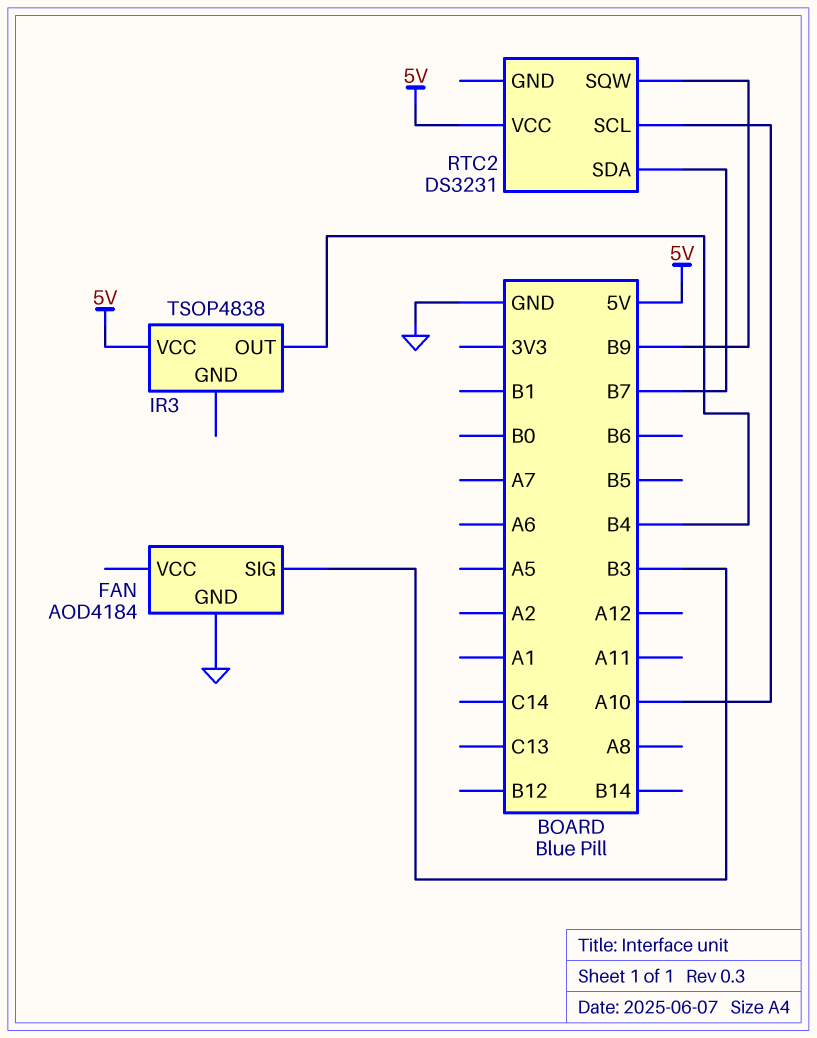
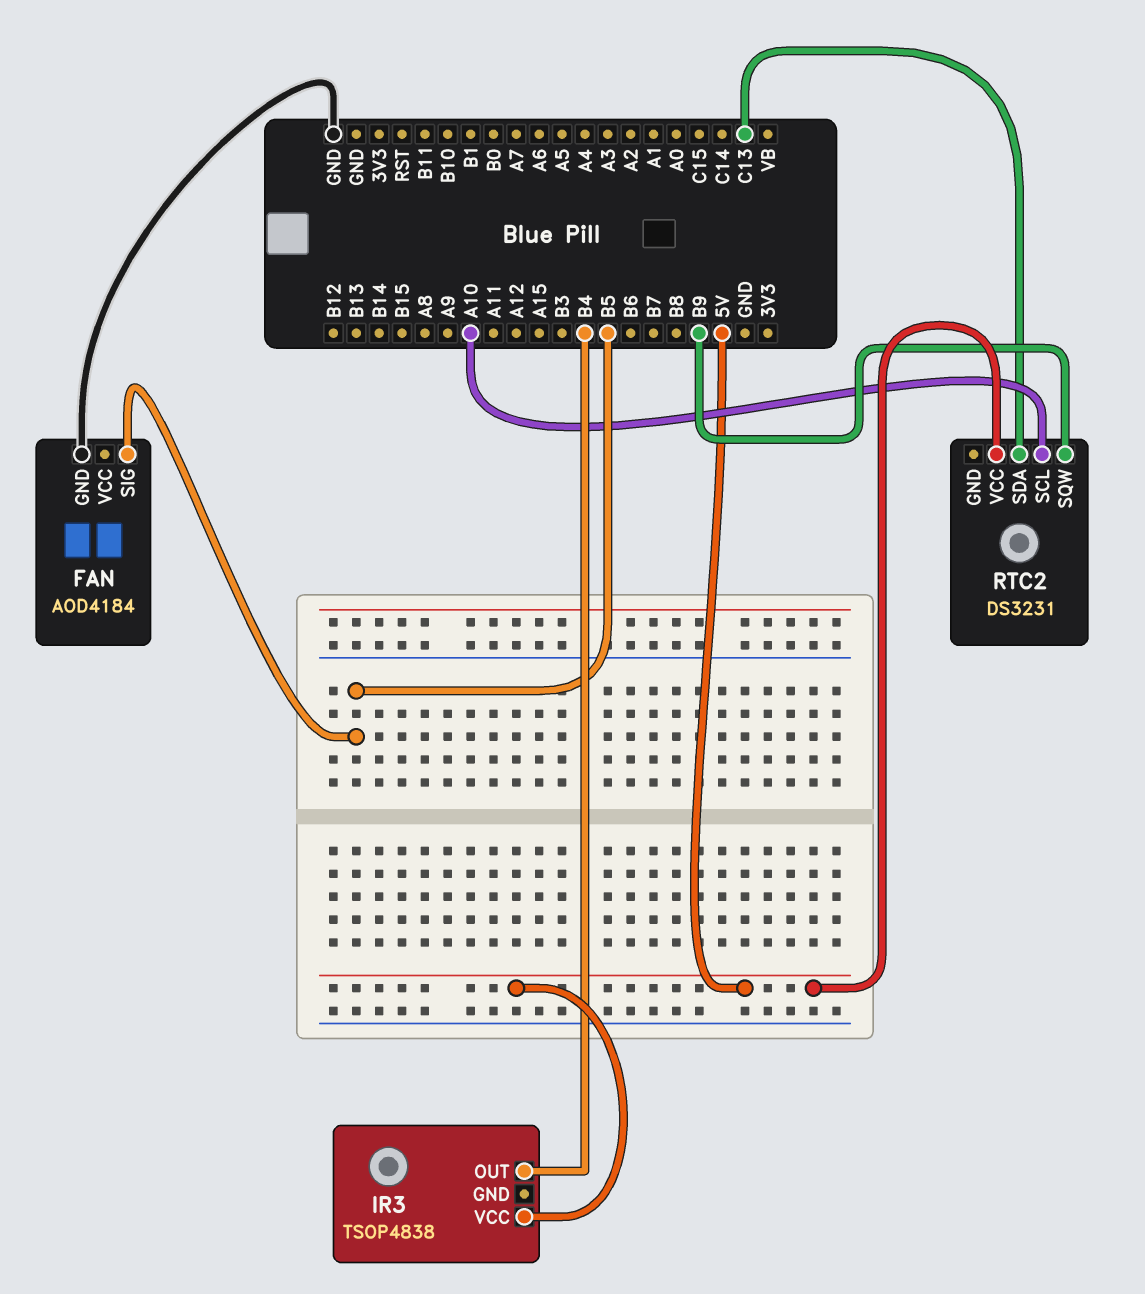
FAN pin SIG: B3 -> B5
RTC2 pin SDA: B7 -> C13

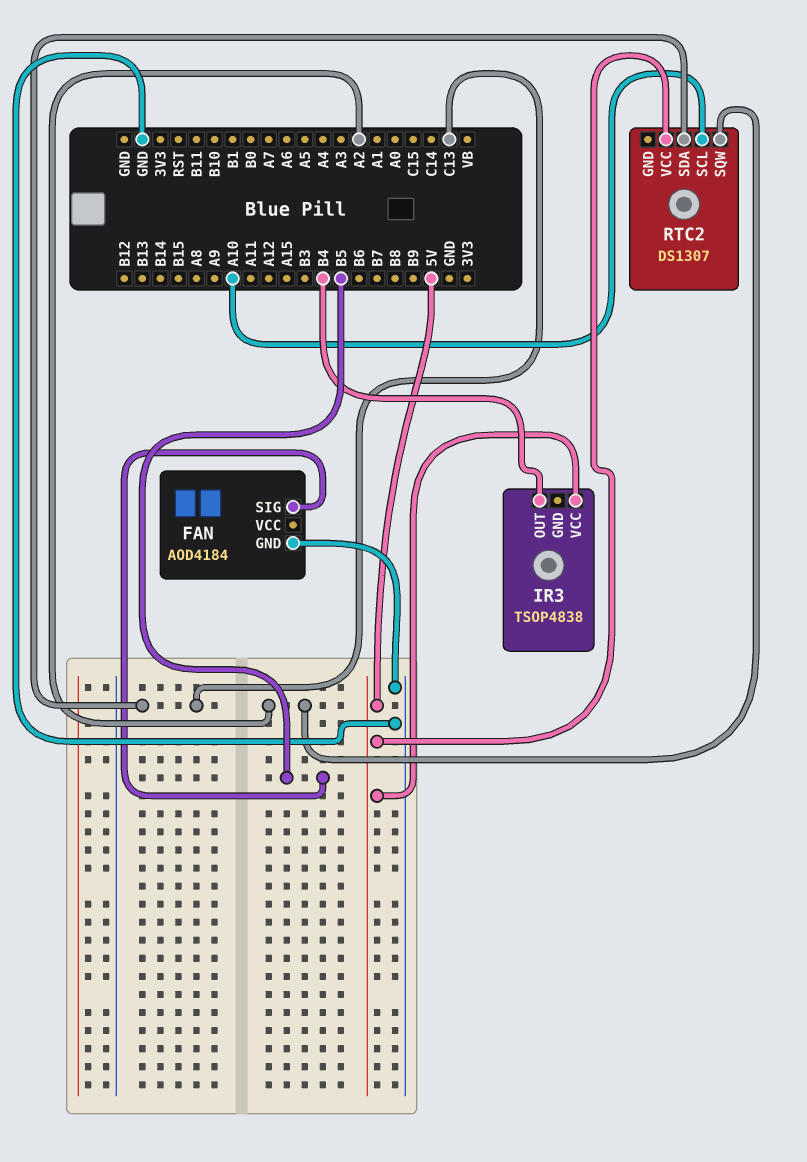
RTC2: DS3231 -> DS1307
RTC2 pin SQW: B9 -> A2

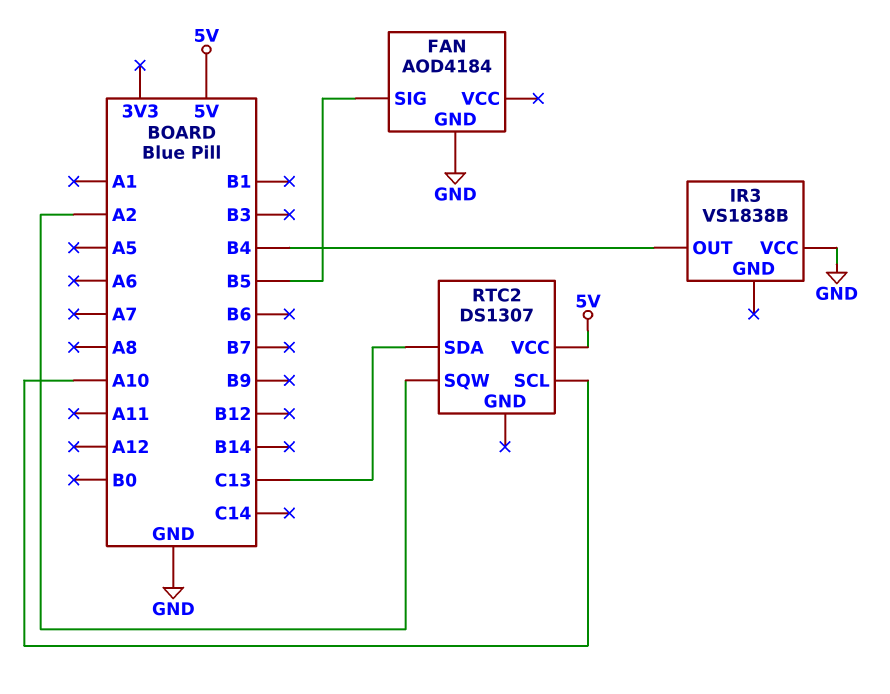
IR3: TSOP4838 -> VS1838B
IR3 pin VCC: 5V -> GND

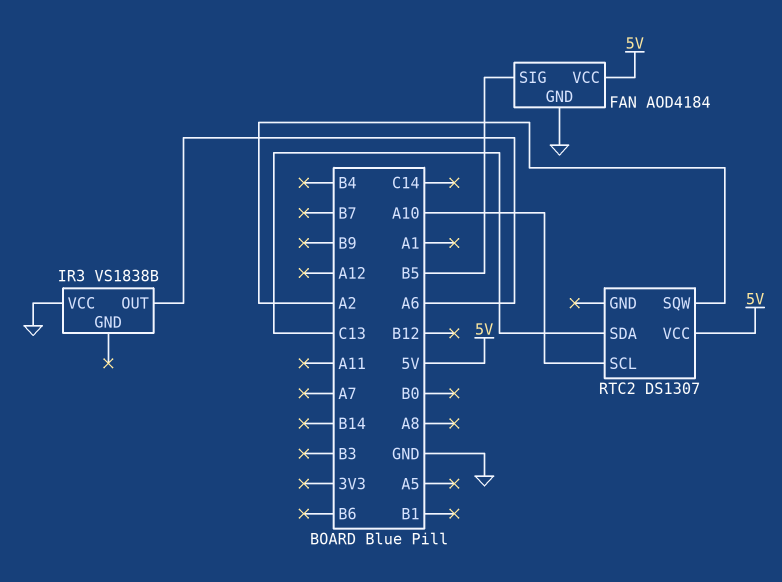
FAN pin VCC: none -> 5V
IR3 pin OUT: B4 -> A6

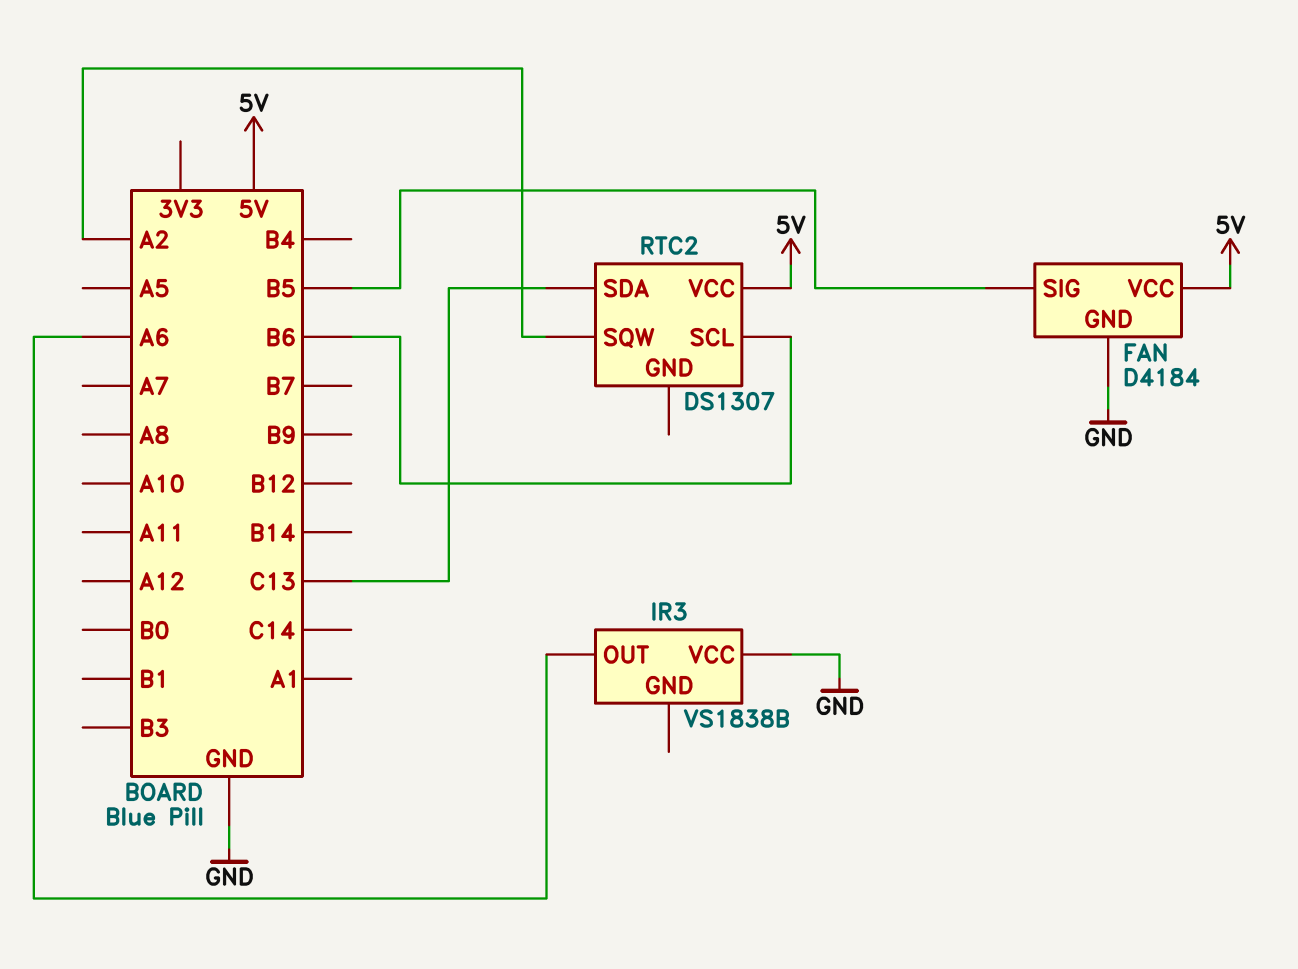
FAN: AOD4184 -> D4184
RTC2 pin SCL: A10 -> B6

